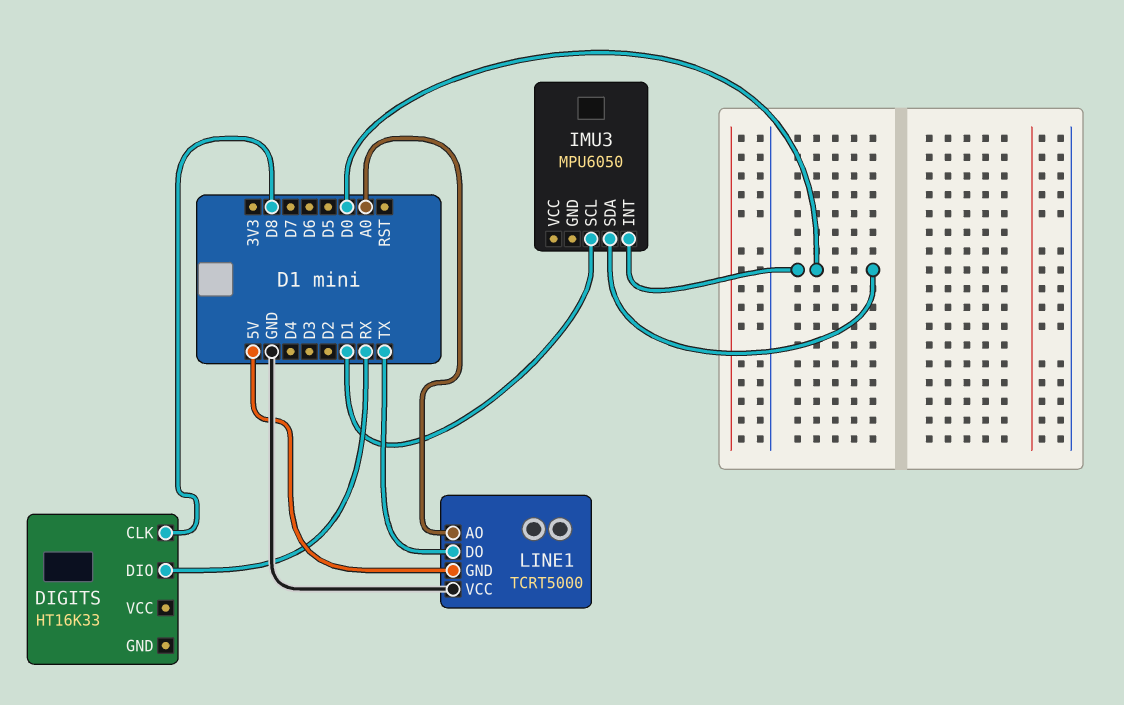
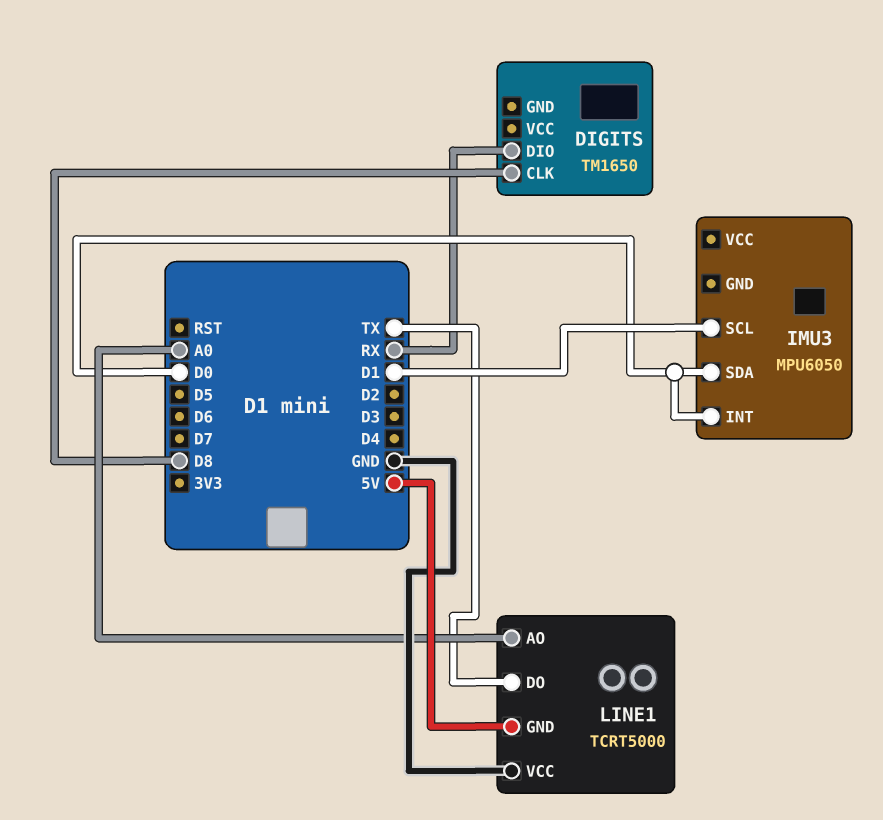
DIGITS: HT16K33 -> TM1650

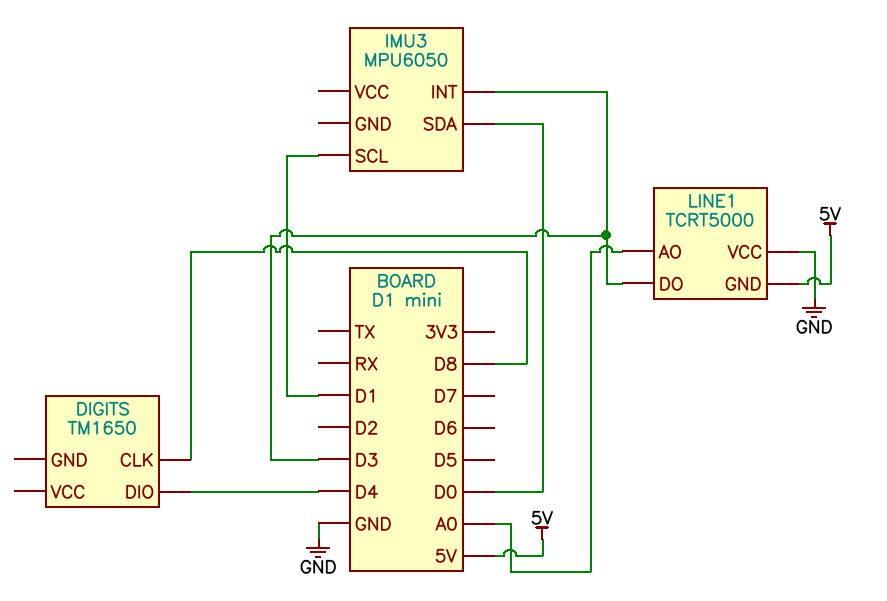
DIGITS pin DIO: RX -> D4
IMU3 pin INT: D0 -> D3
LINE1 pin DO: TX -> D3

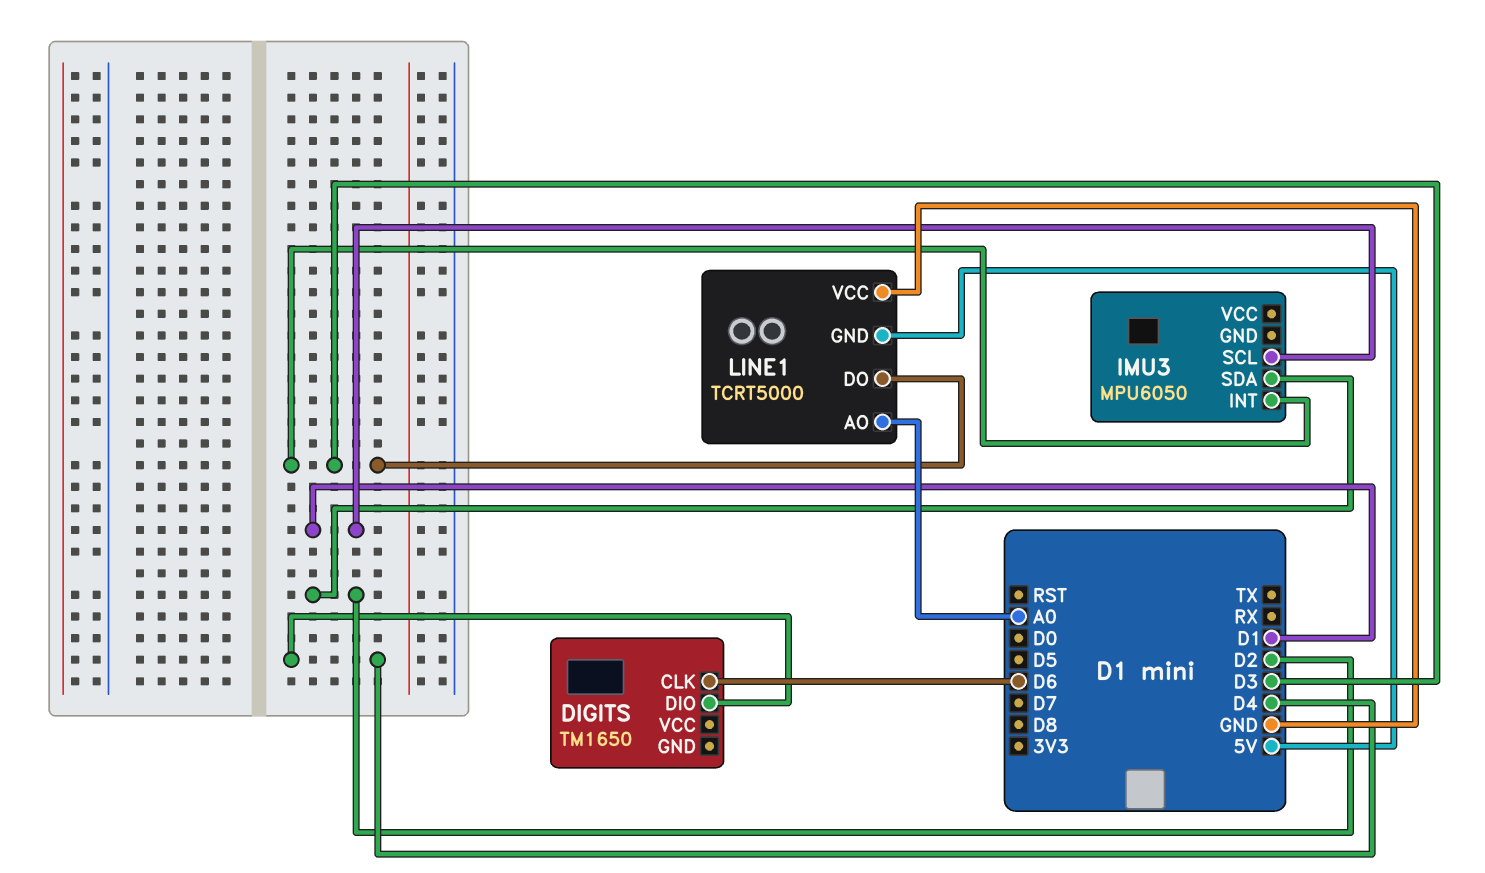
DIGITS pin CLK: D8 -> D6
IMU3 pin SDA: D0 -> D2

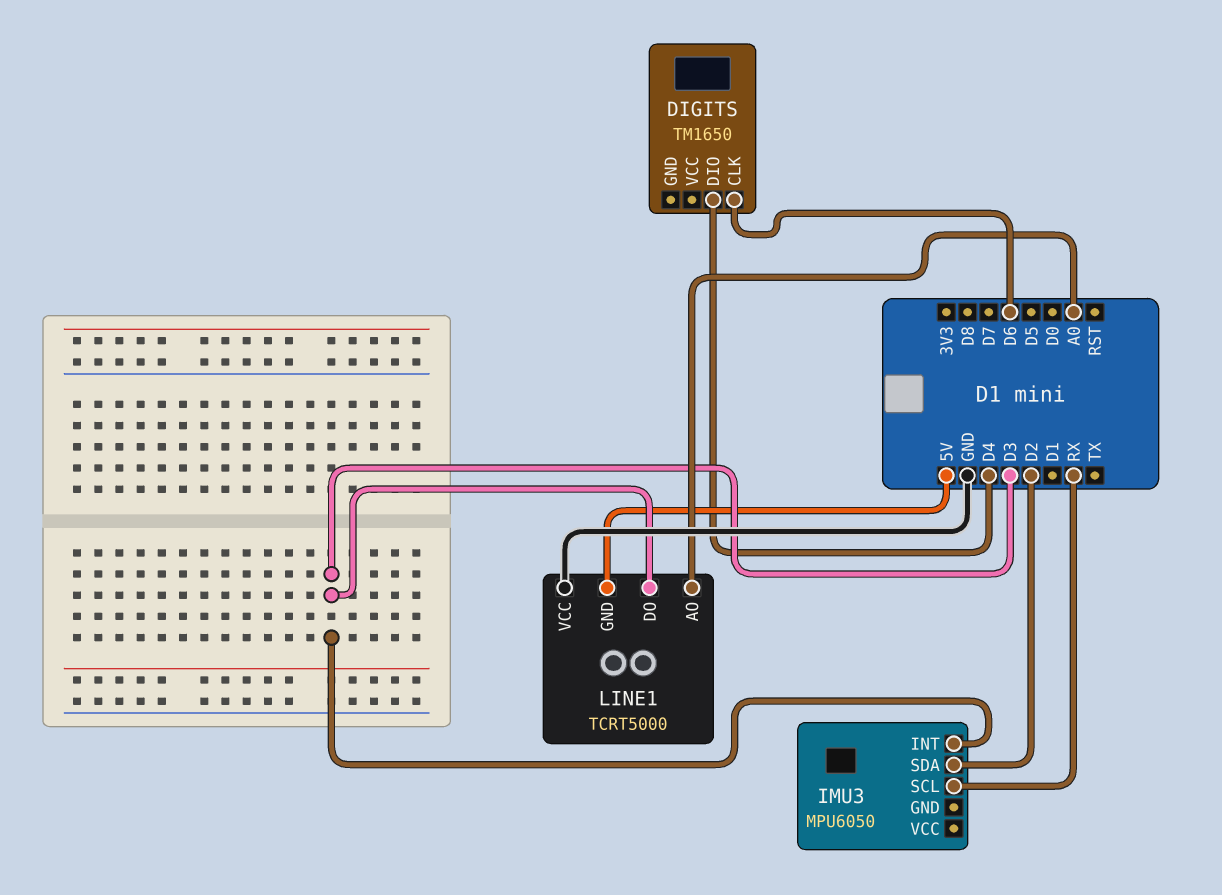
IMU3 pin SCL: D1 -> RX

